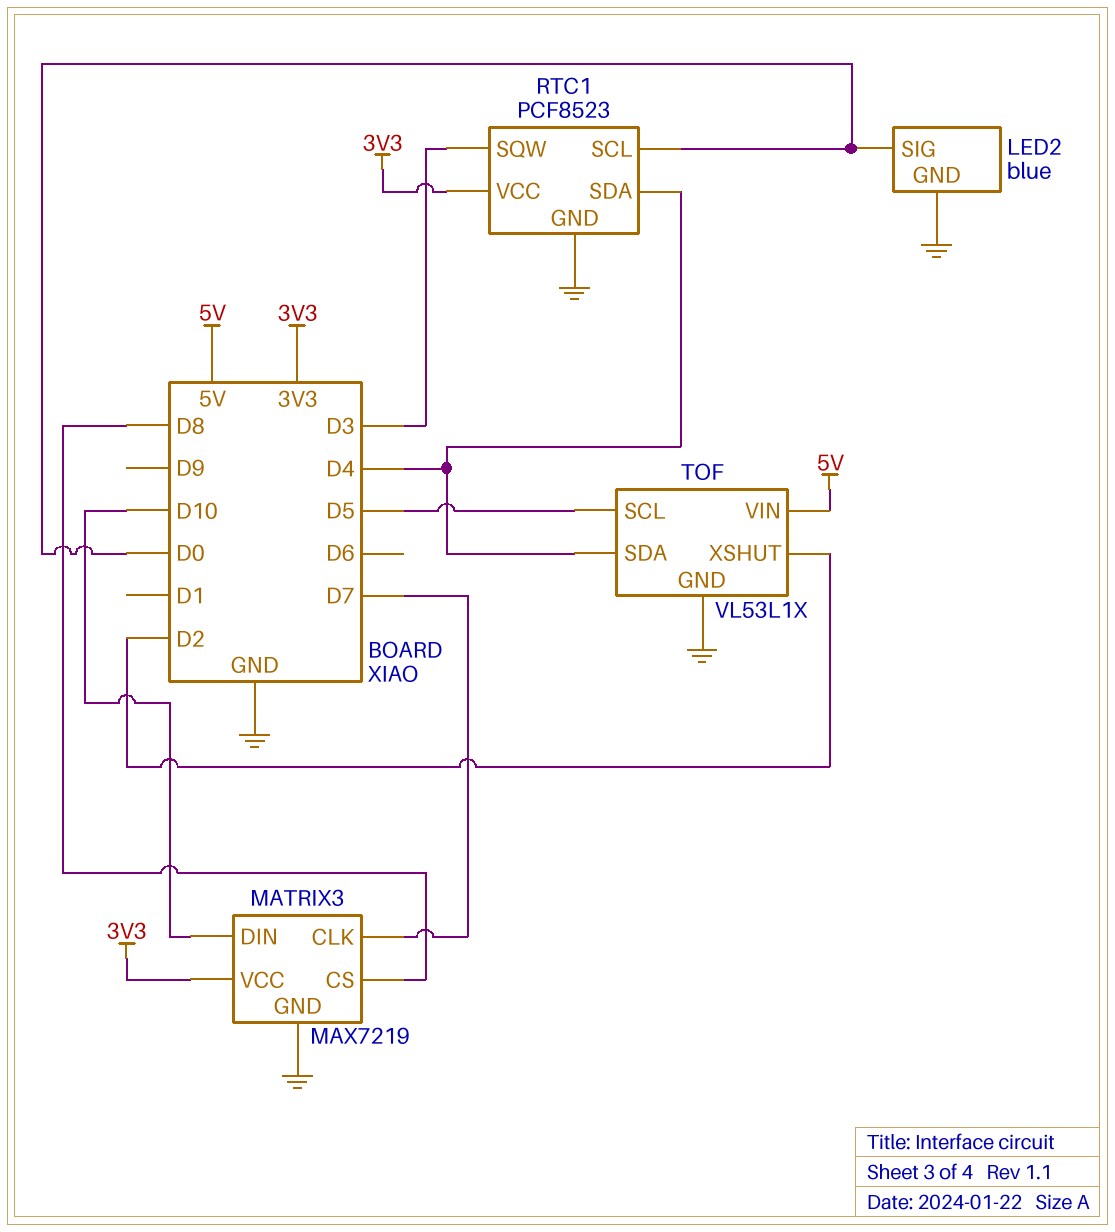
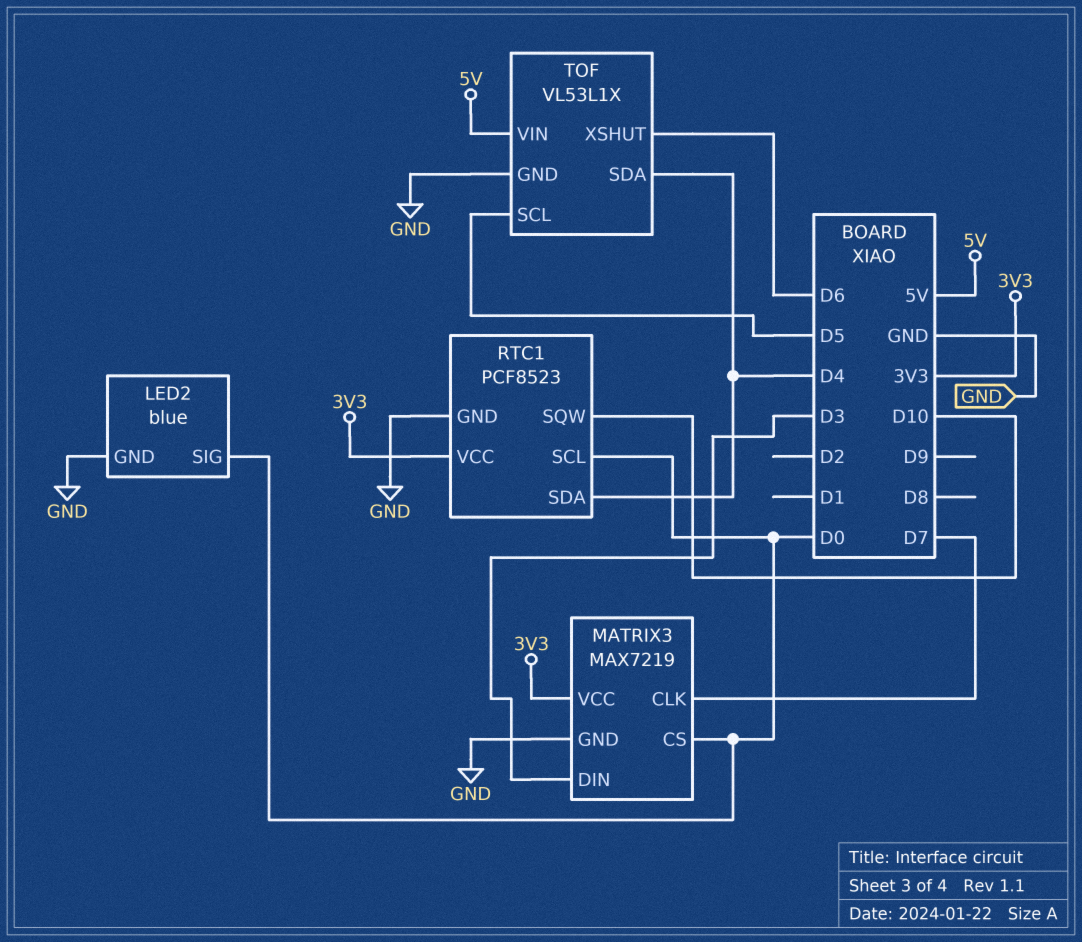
MATRIX3 pin CS: D8 -> D0
MATRIX3 pin DIN: D10 -> D3
RTC1 pin SQW: D3 -> D10
TOF pin XSHUT: D2 -> D6

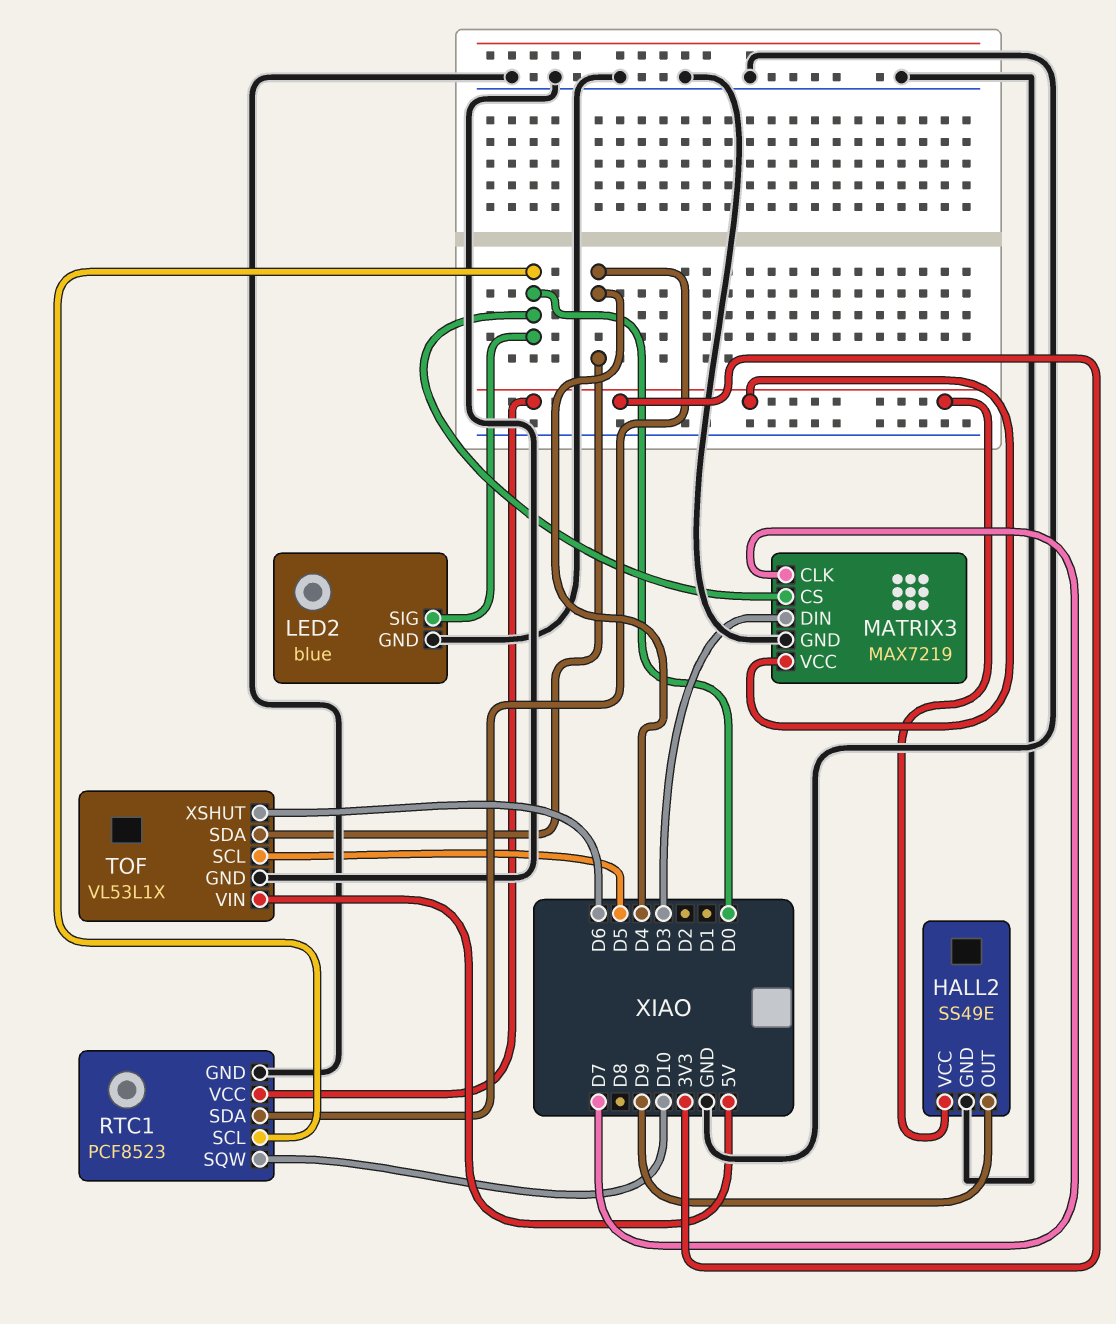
HALL2: none -> SS49E
HALL2 pin GND: none -> GND
HALL2 pin OUT: none -> D9
HALL2 pin VCC: none -> 3V3

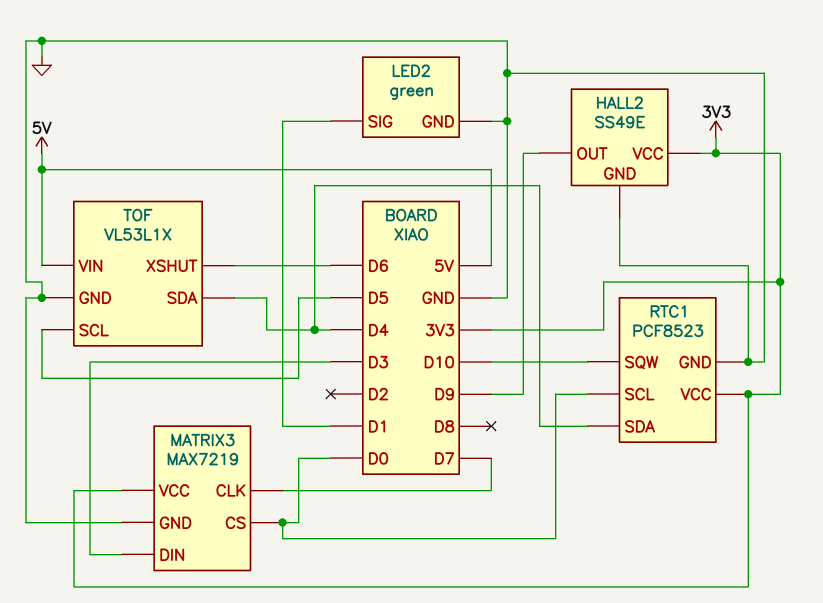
LED2: blue -> green
LED2 pin SIG: D0 -> D1

